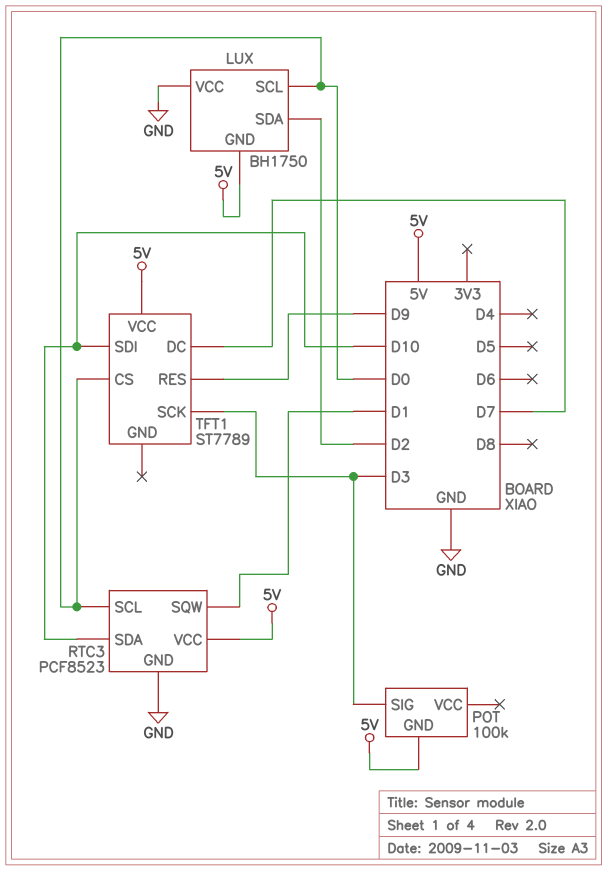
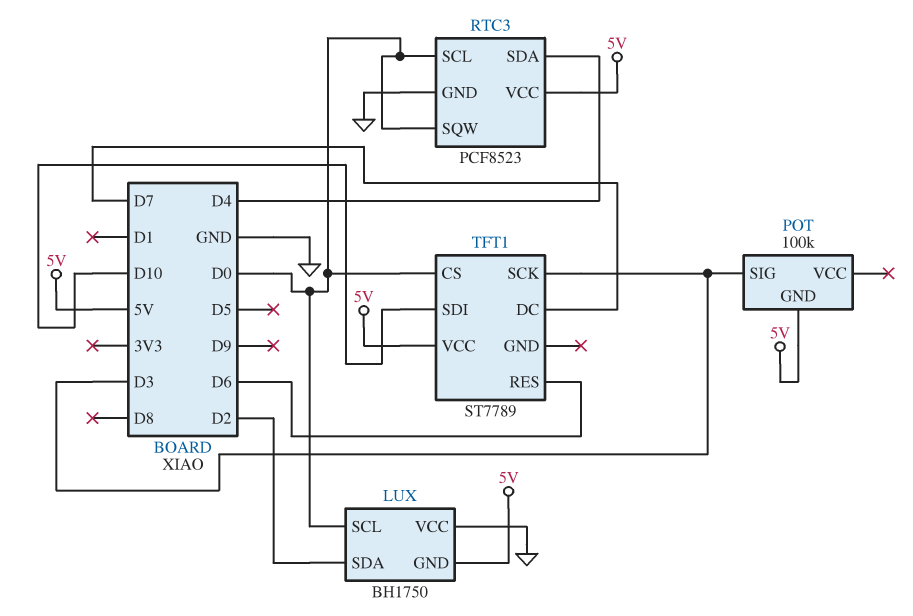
RTC3 pin SDA: D10 -> D4
RTC3 pin SQW: D1 -> D0
TFT1 pin RES: D9 -> D6

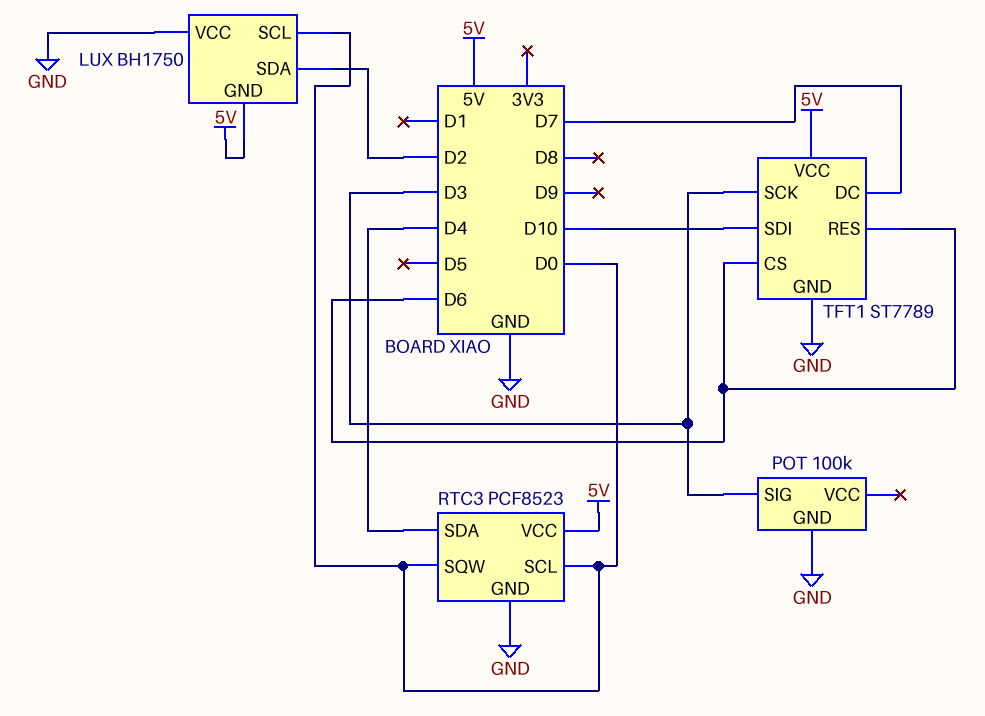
POT pin GND: 5V -> GND
TFT1 pin CS: D0 -> D6
TFT1 pin GND: none -> GND

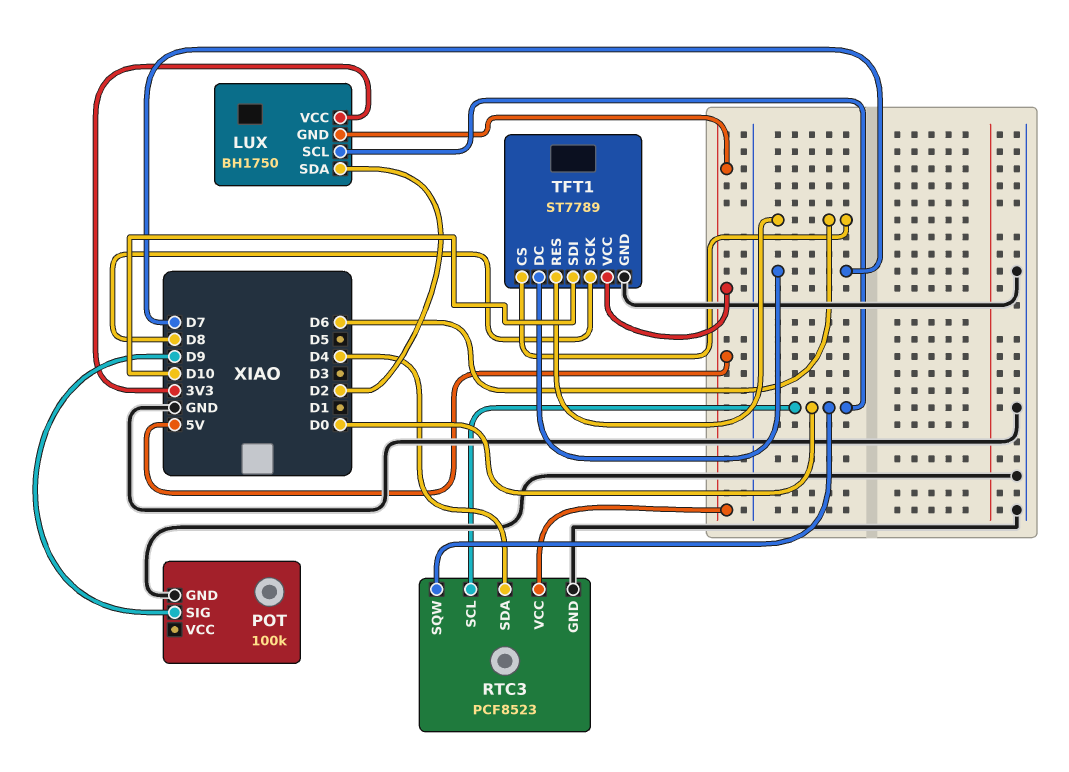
LUX pin VCC: GND -> 3V3
POT pin SIG: D3 -> D9
TFT1 pin SCK: D3 -> D8

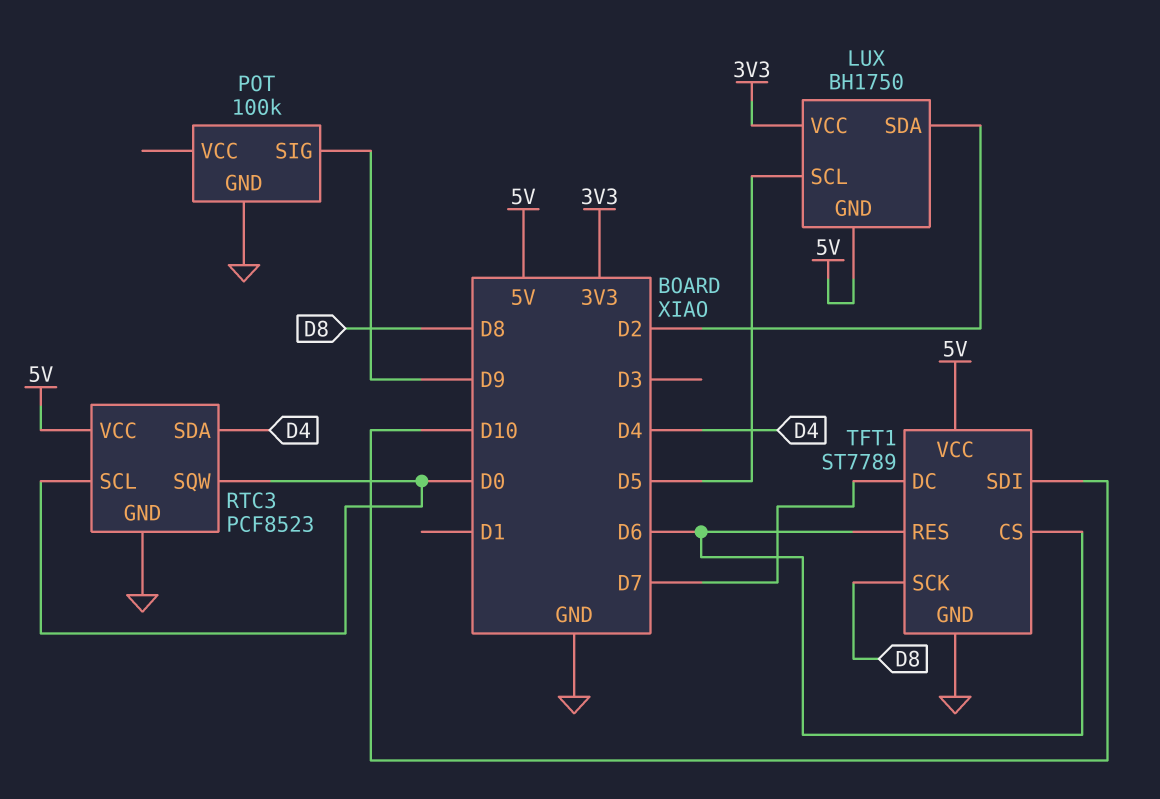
LUX pin SCL: D0 -> D5

